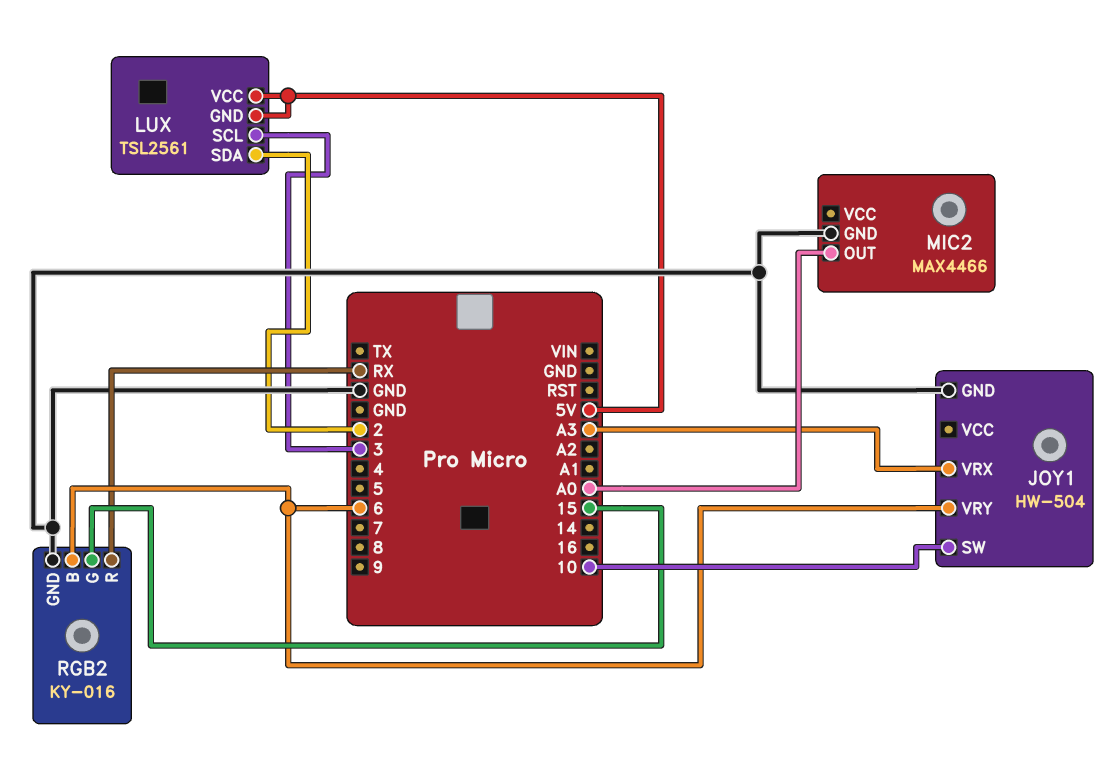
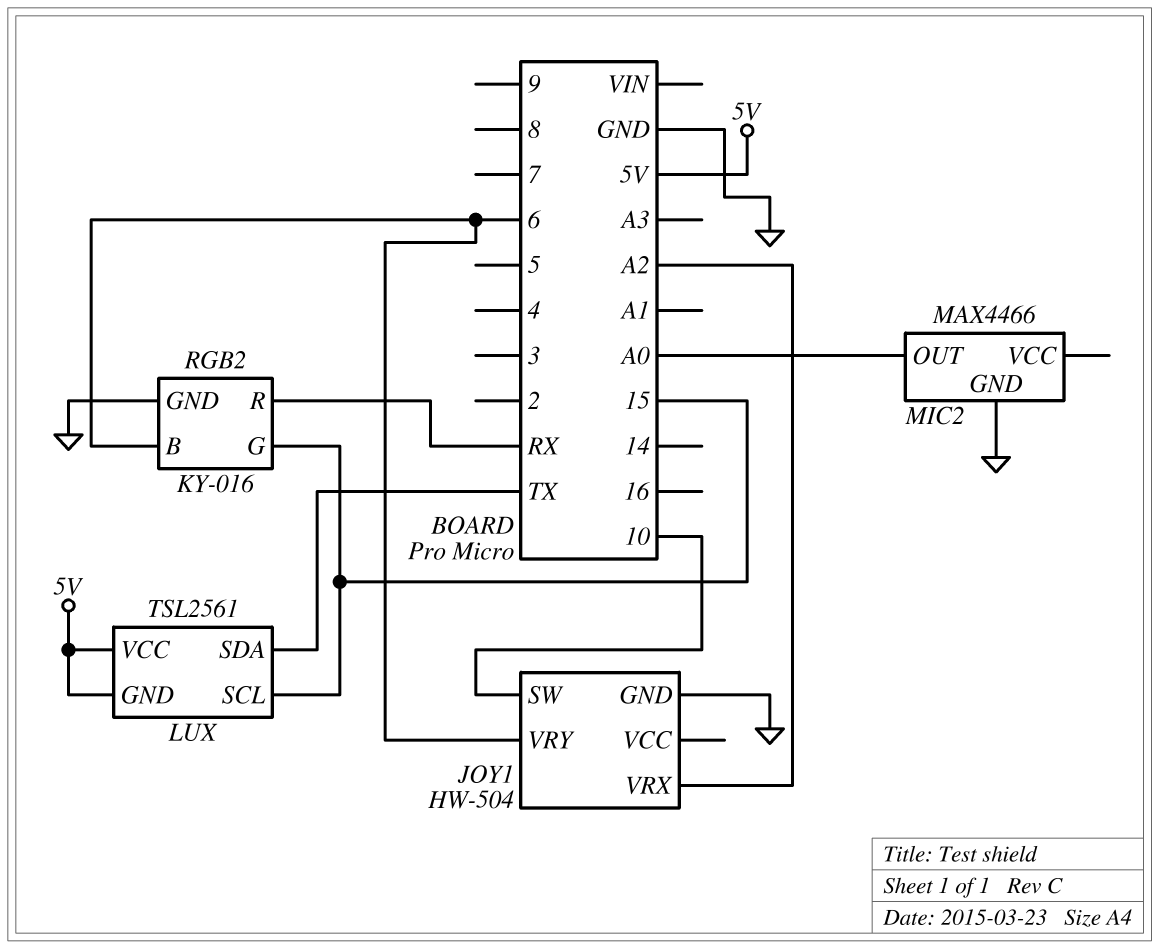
JOY1 pin VRX: A3 -> A2
LUX pin SCL: 3 -> 15
LUX pin SDA: 2 -> TX

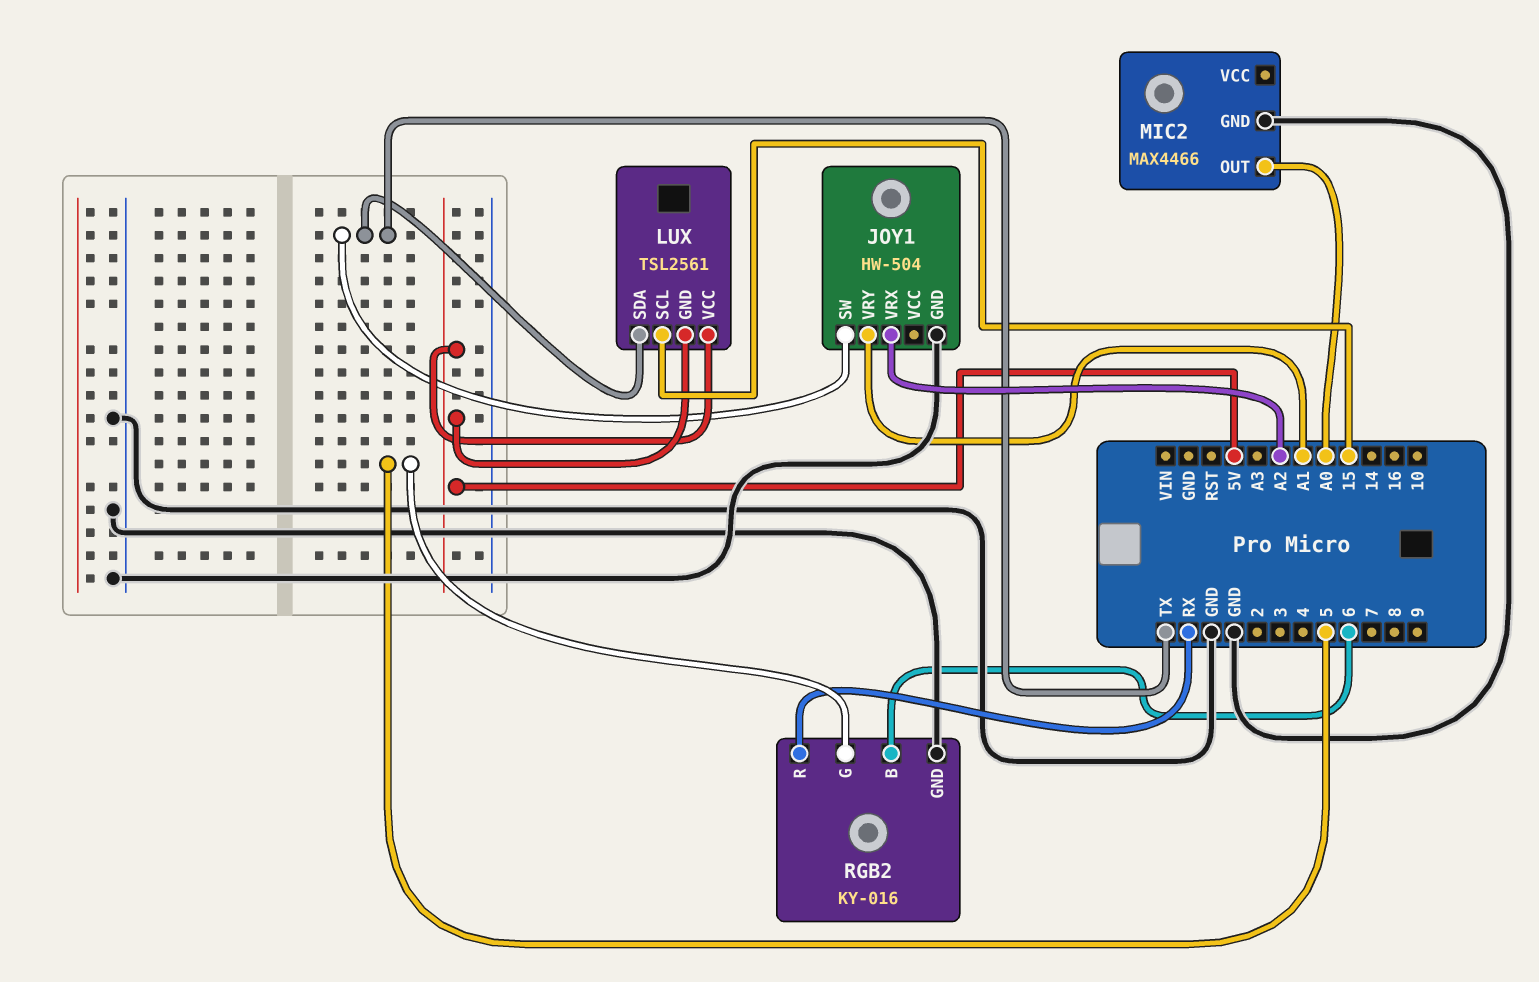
JOY1 pin SW: 10 -> TX
JOY1 pin VRY: 6 -> A1
RGB2 pin G: 15 -> 5

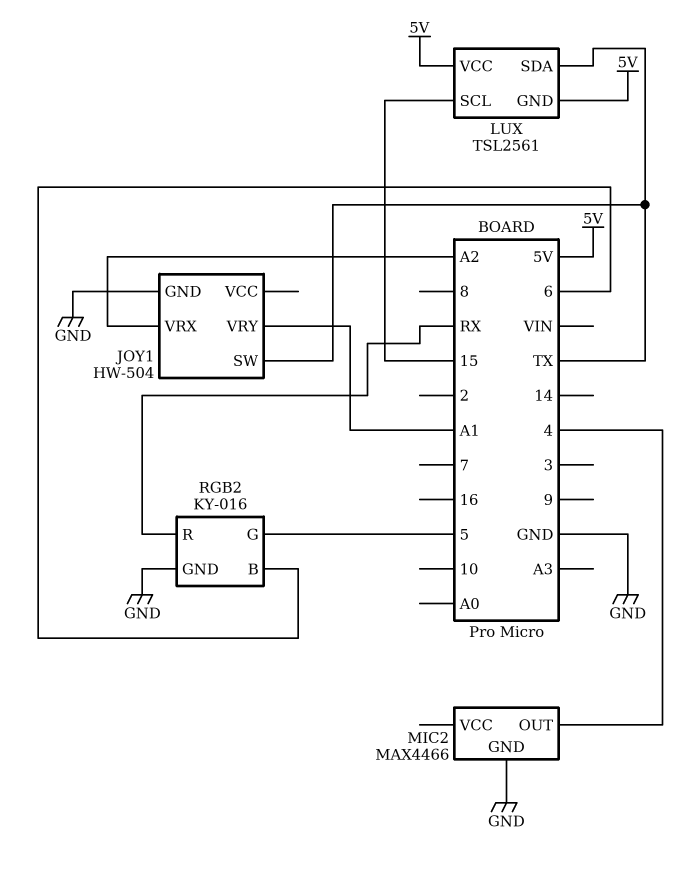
MIC2 pin OUT: A0 -> 4

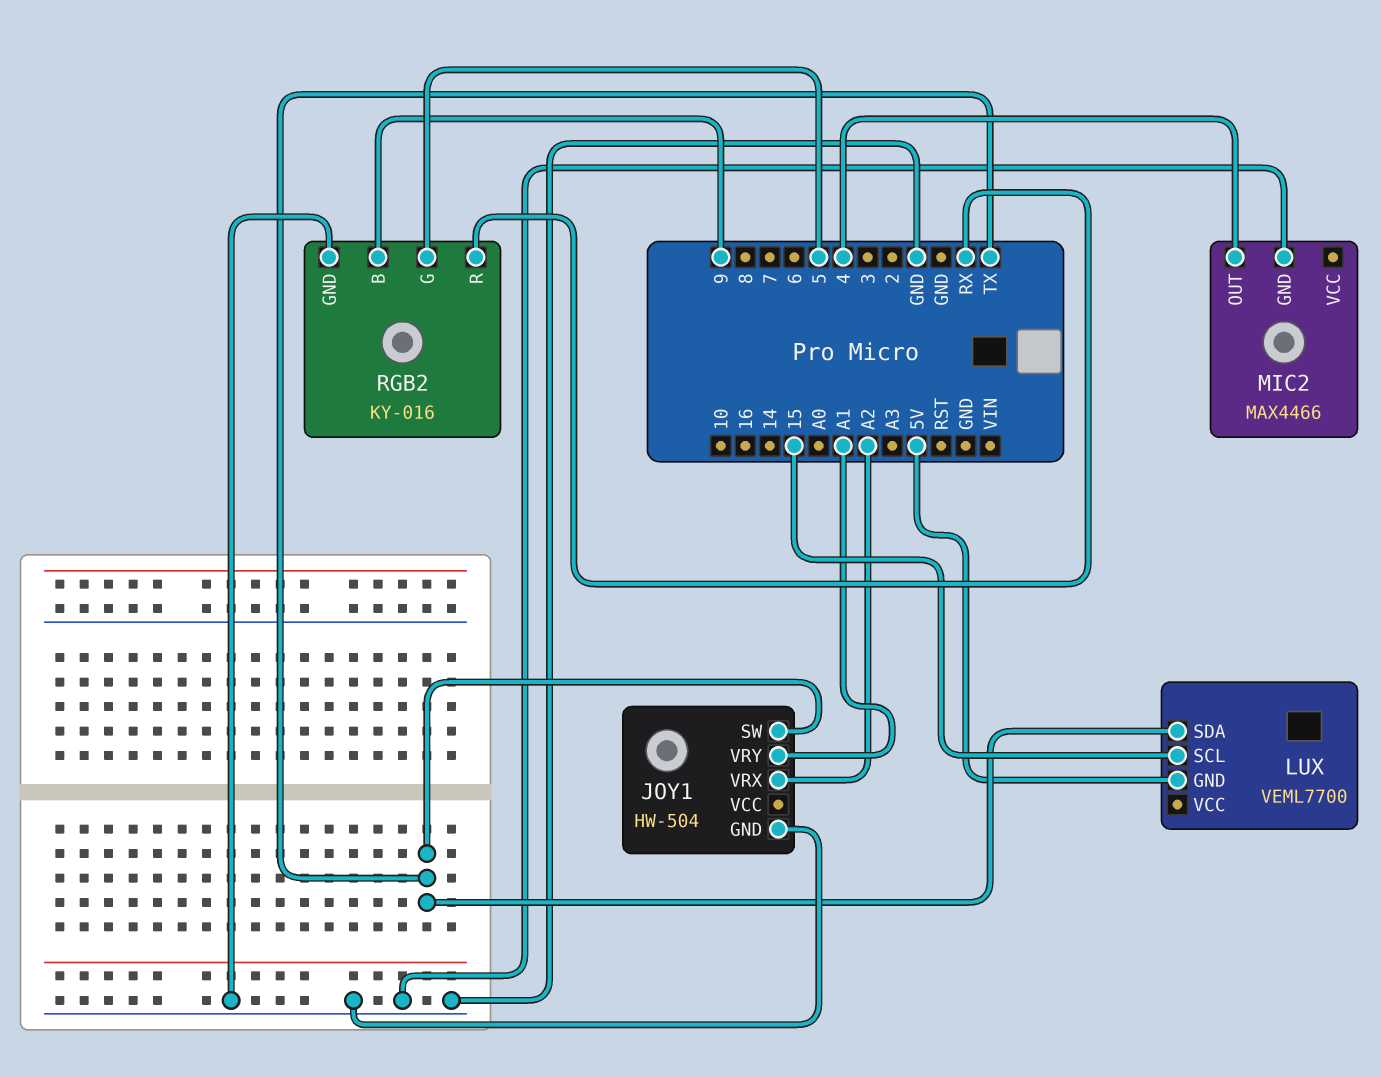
LUX: TSL2561 -> VEML7700
LUX pin VCC: 5V -> none
RGB2 pin B: 6 -> 9

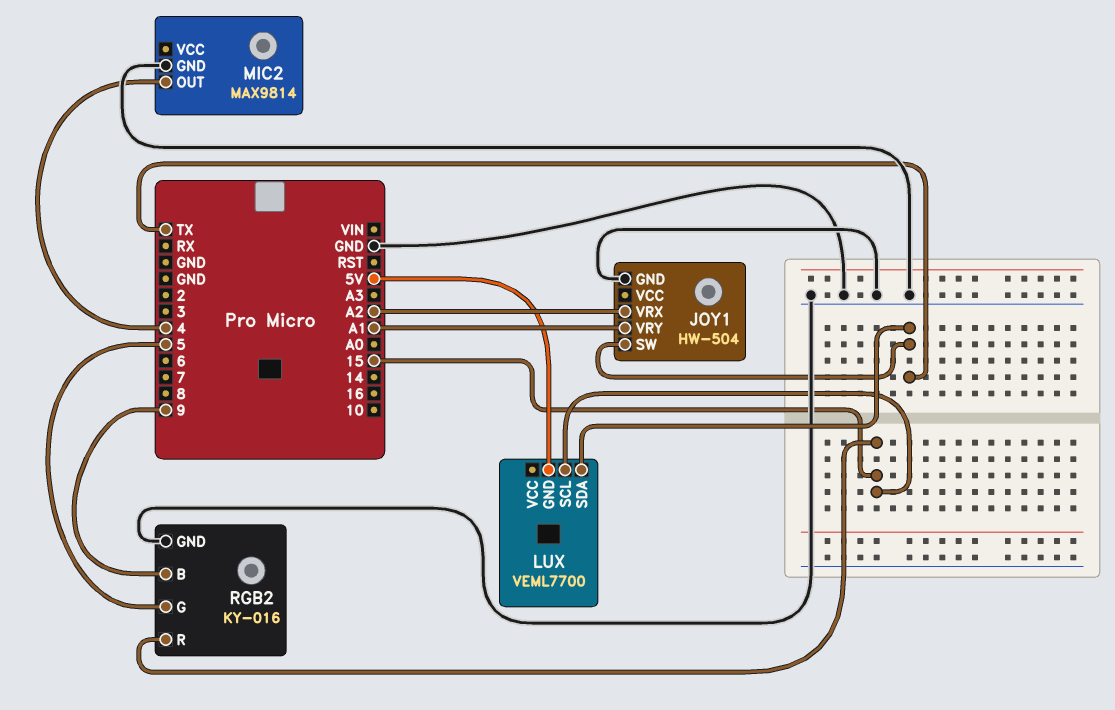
MIC2: MAX4466 -> MAX9814
RGB2 pin R: RX -> 15

